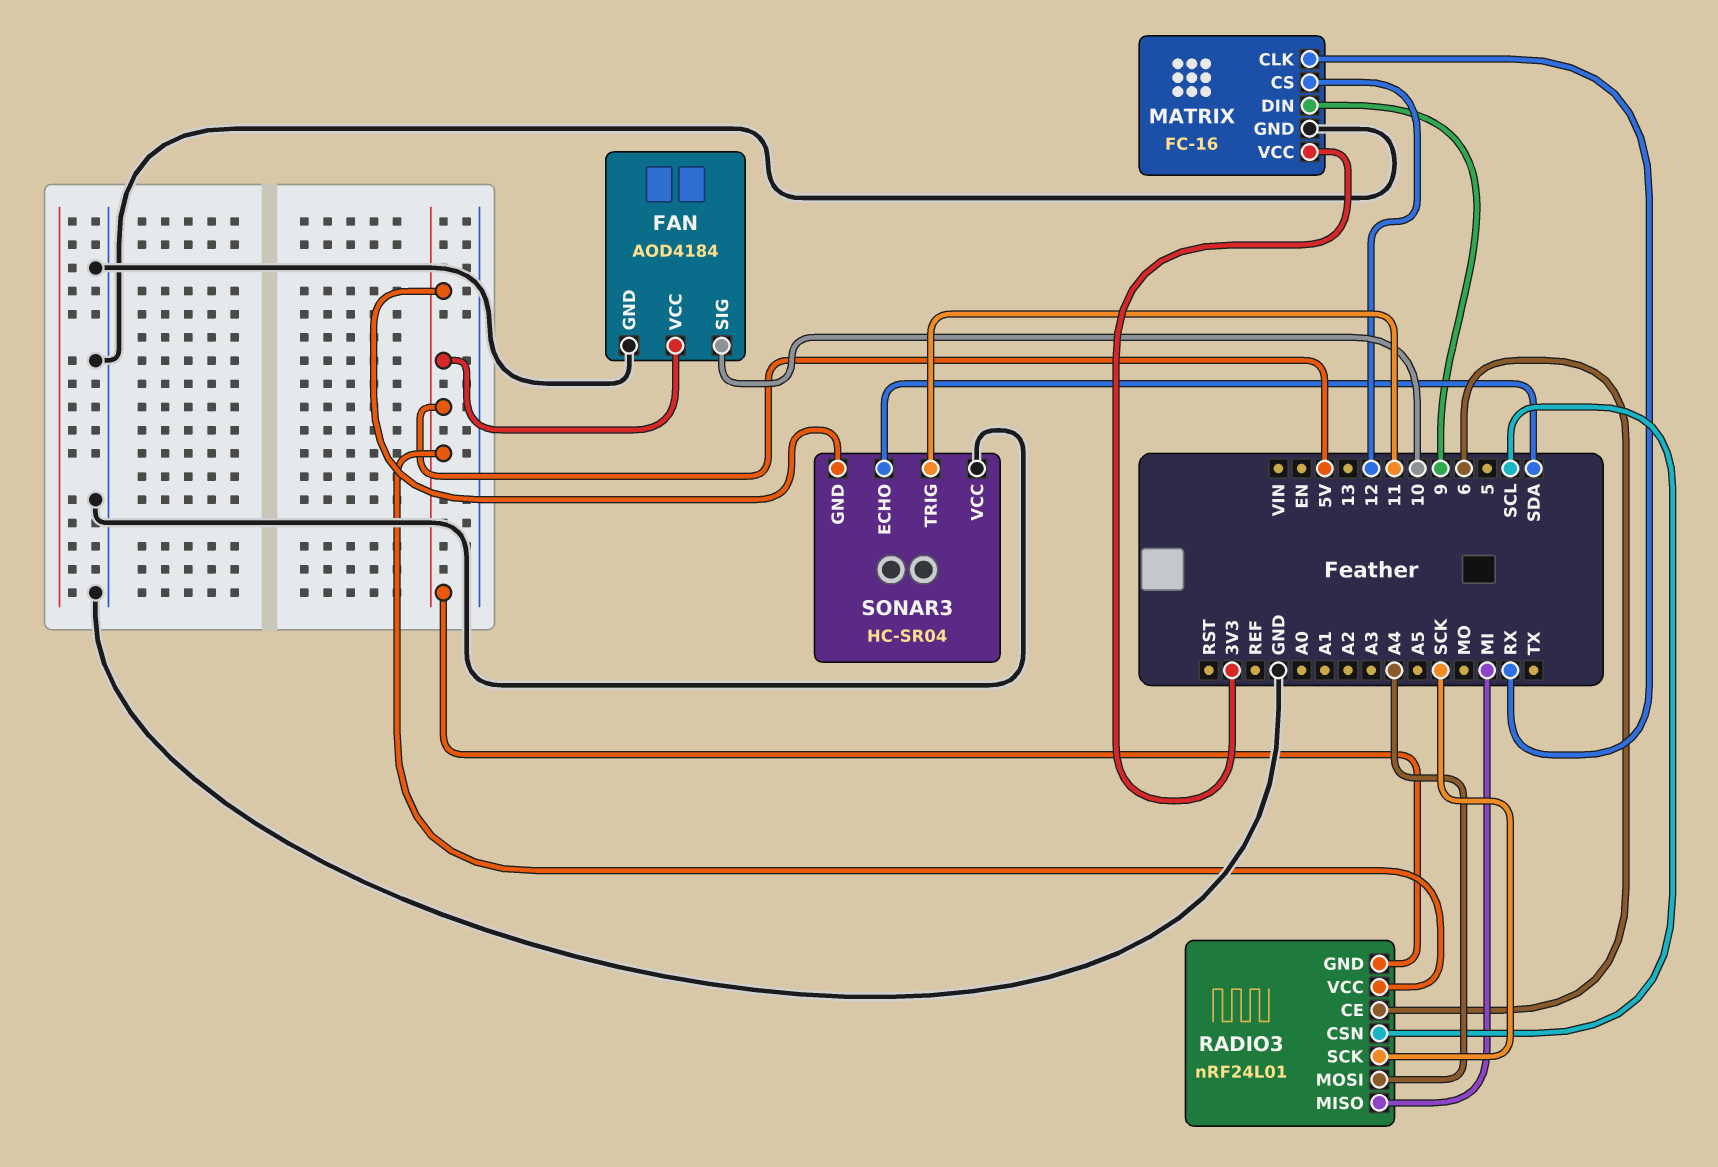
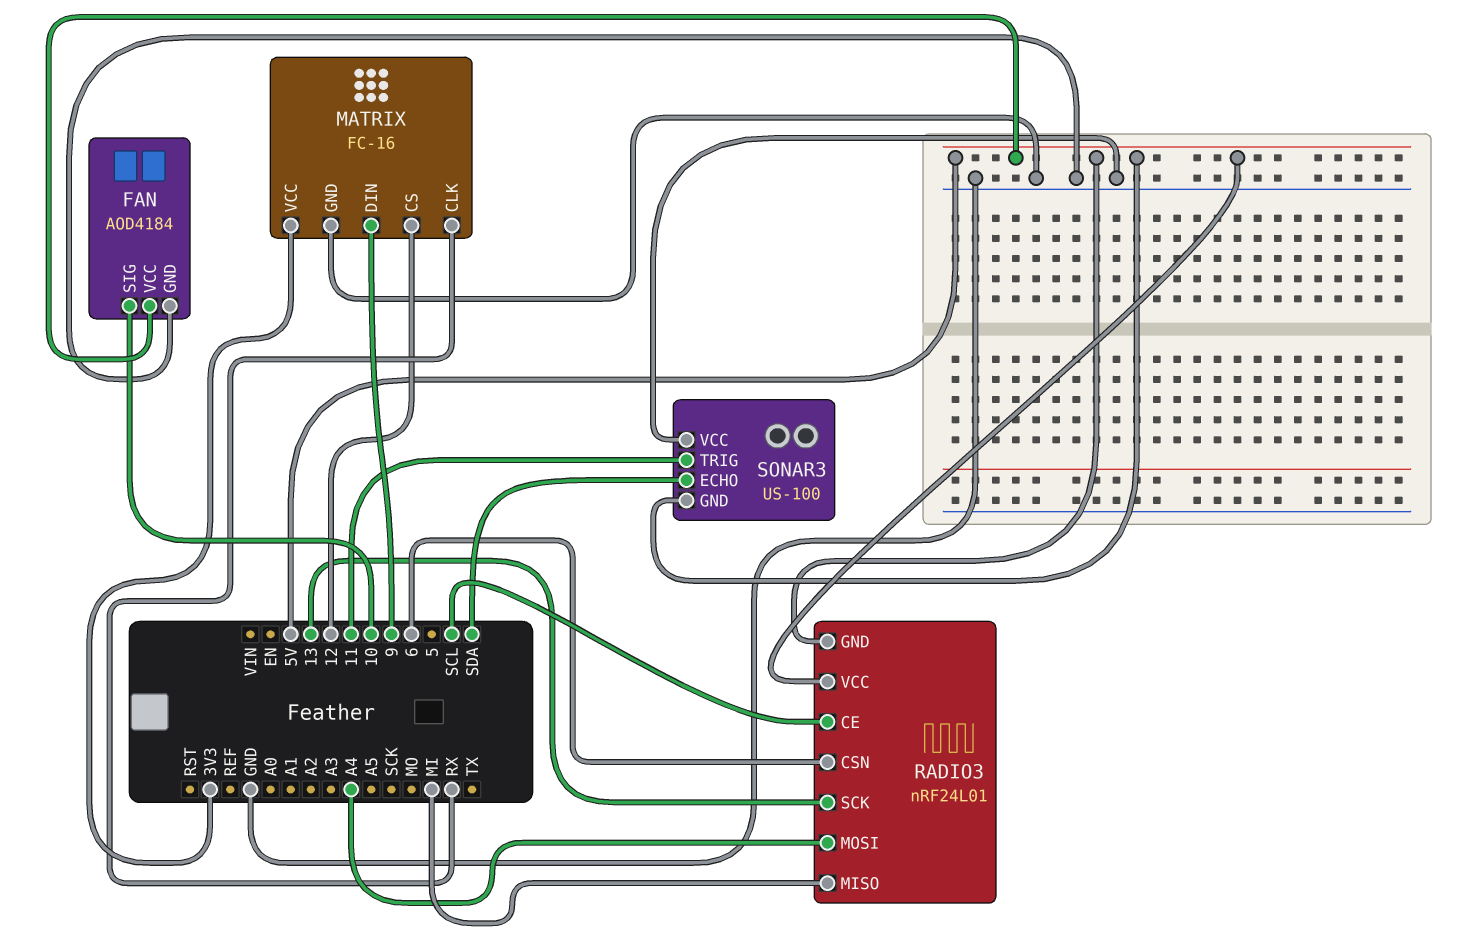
RADIO3 pin CE: 6 -> SCL
RADIO3 pin CSN: SCL -> 6
RADIO3 pin SCK: SCK -> 13
SONAR3: HC-SR04 -> US-100

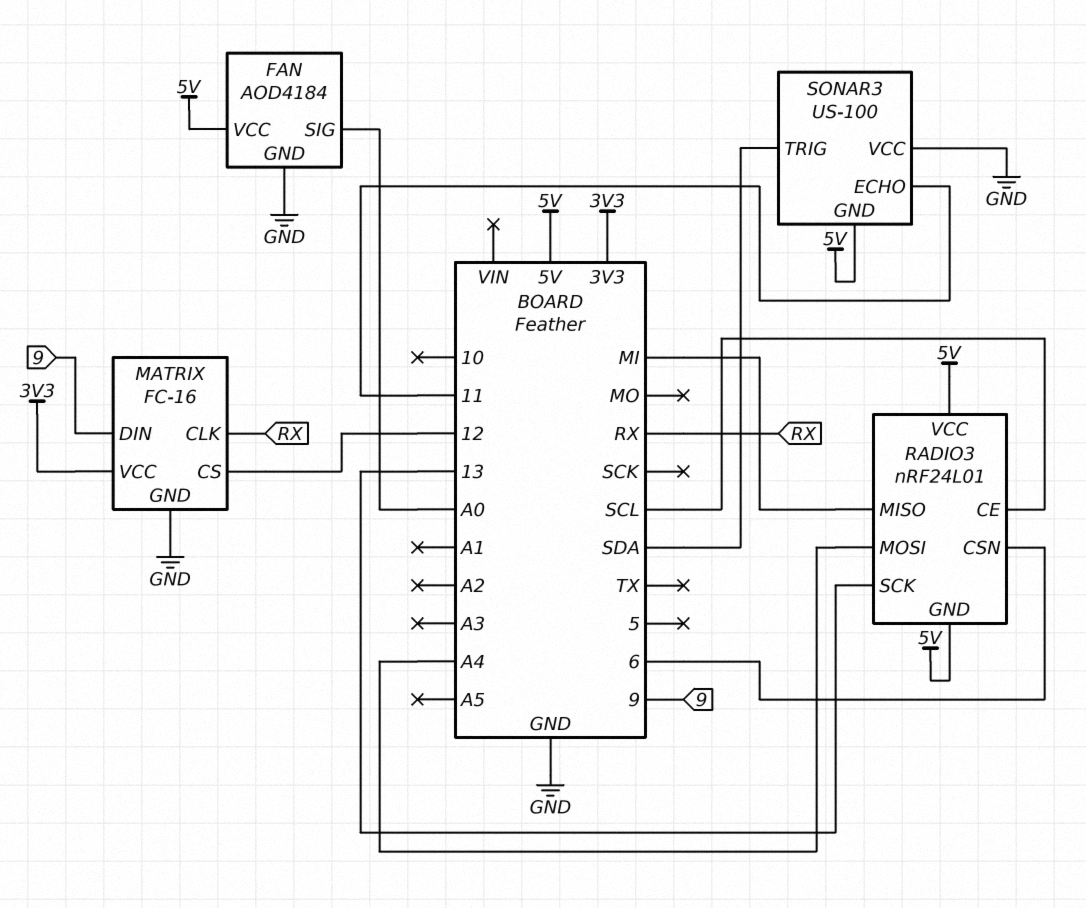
FAN pin SIG: 10 -> A0
SONAR3 pin ECHO: SDA -> 11
SONAR3 pin TRIG: 11 -> SDA

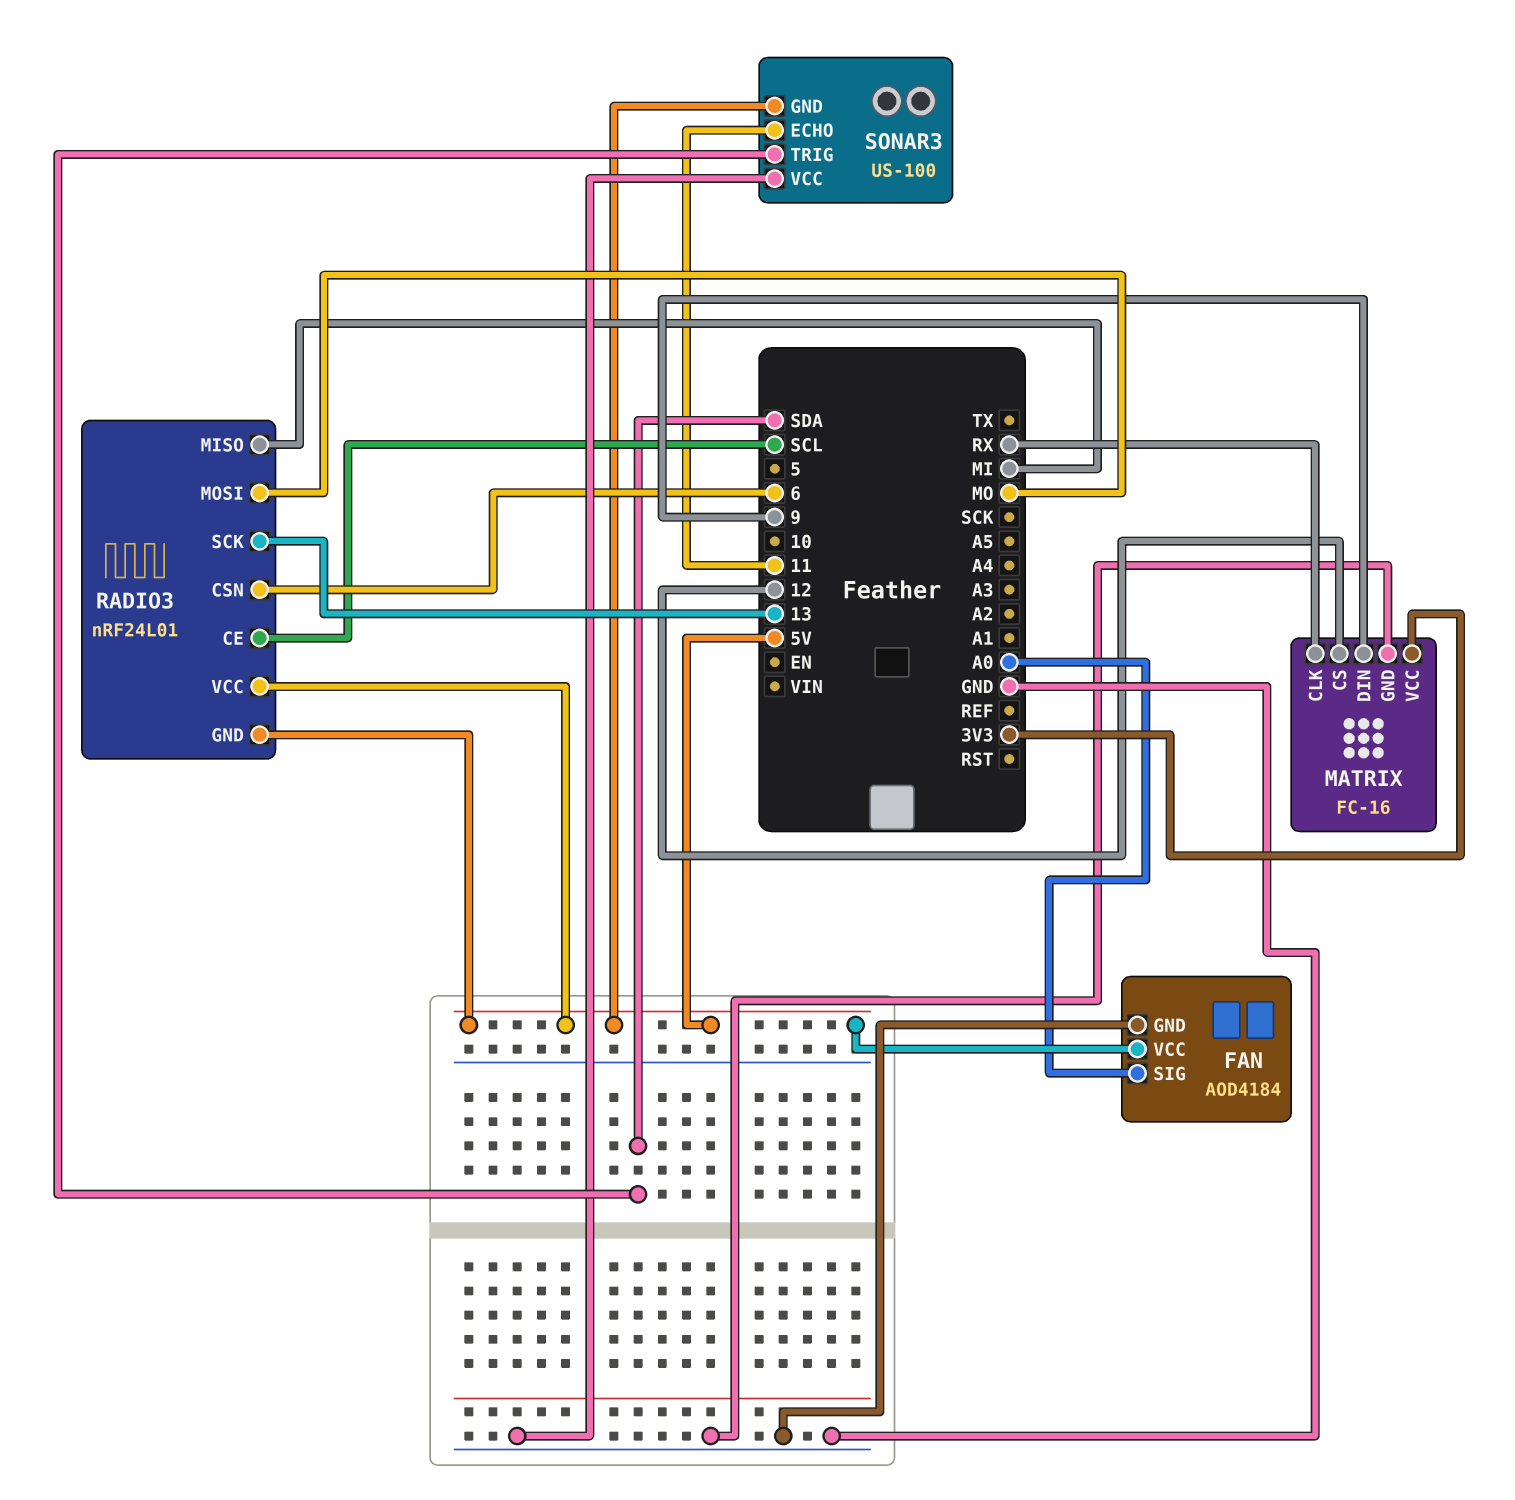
RADIO3 pin MOSI: A4 -> MO

